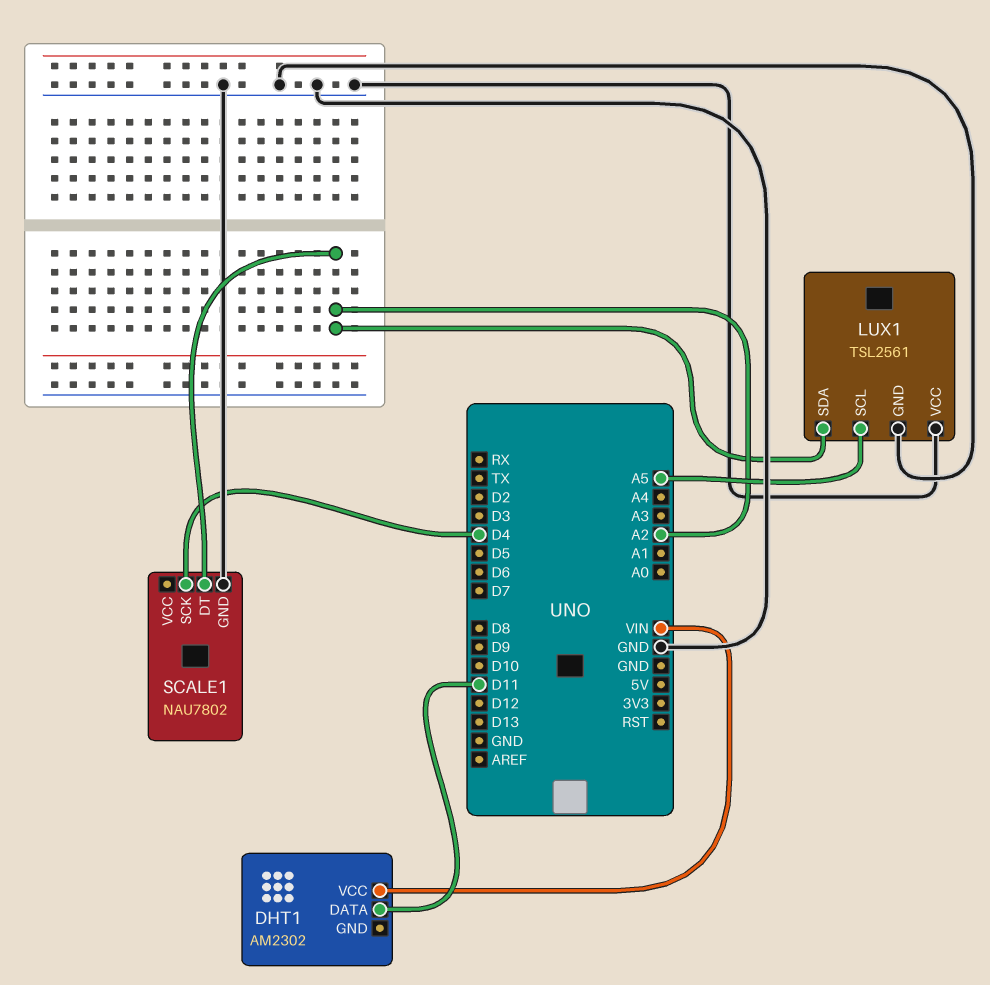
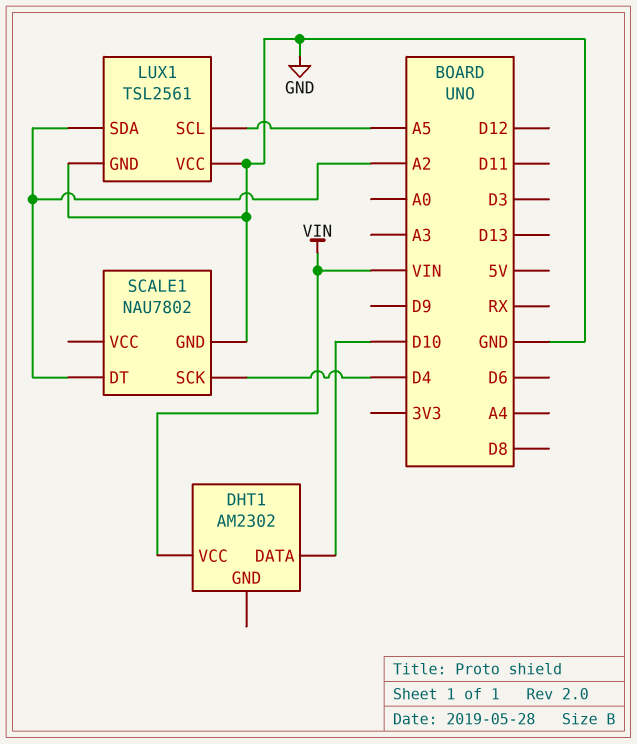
DHT1 pin DATA: D11 -> D10

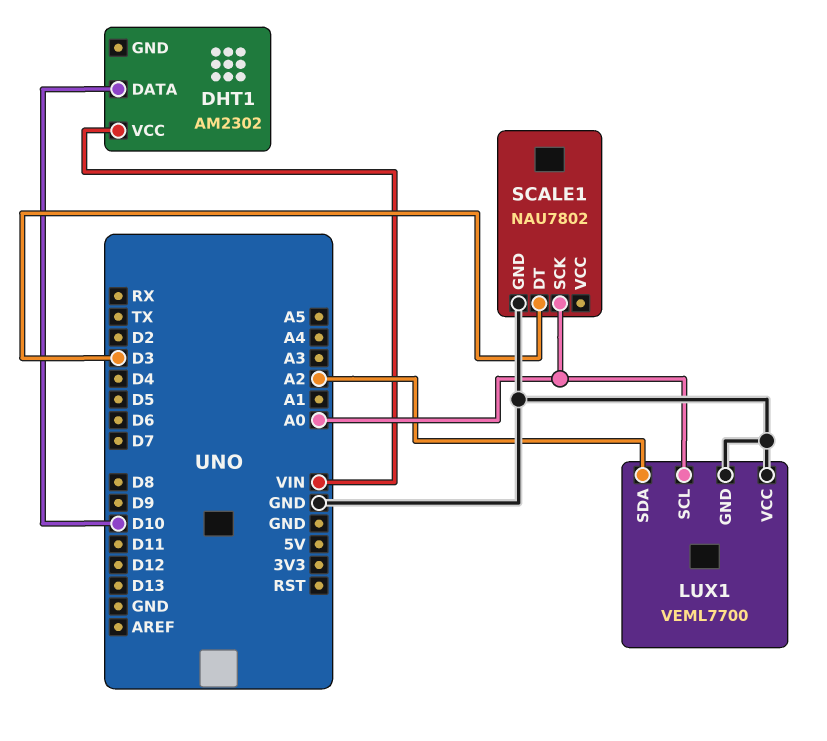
LUX1: TSL2561 -> VEML7700
LUX1 pin SCL: A5 -> A0
SCALE1 pin DT: A2 -> D3
SCALE1 pin SCK: D4 -> A0

